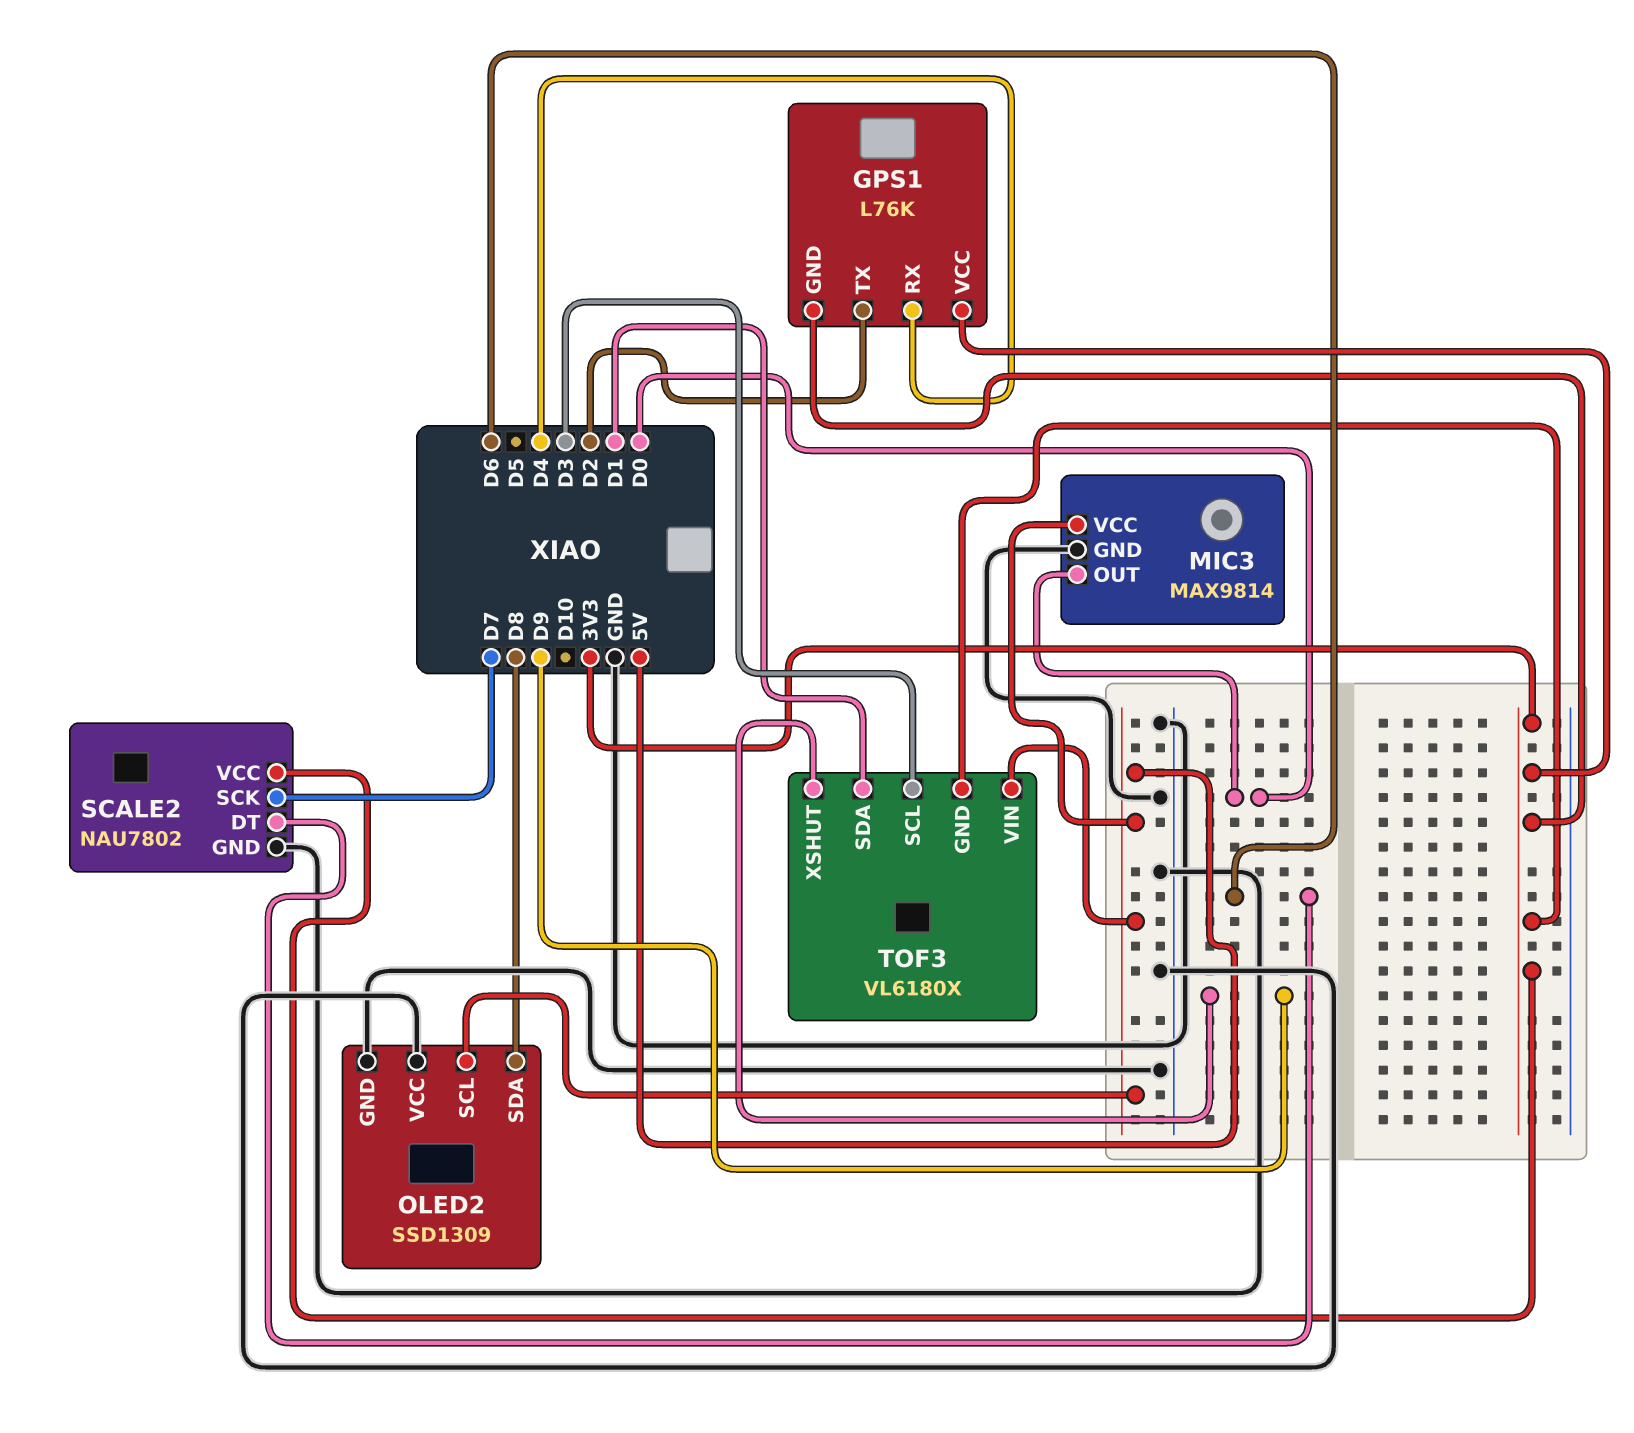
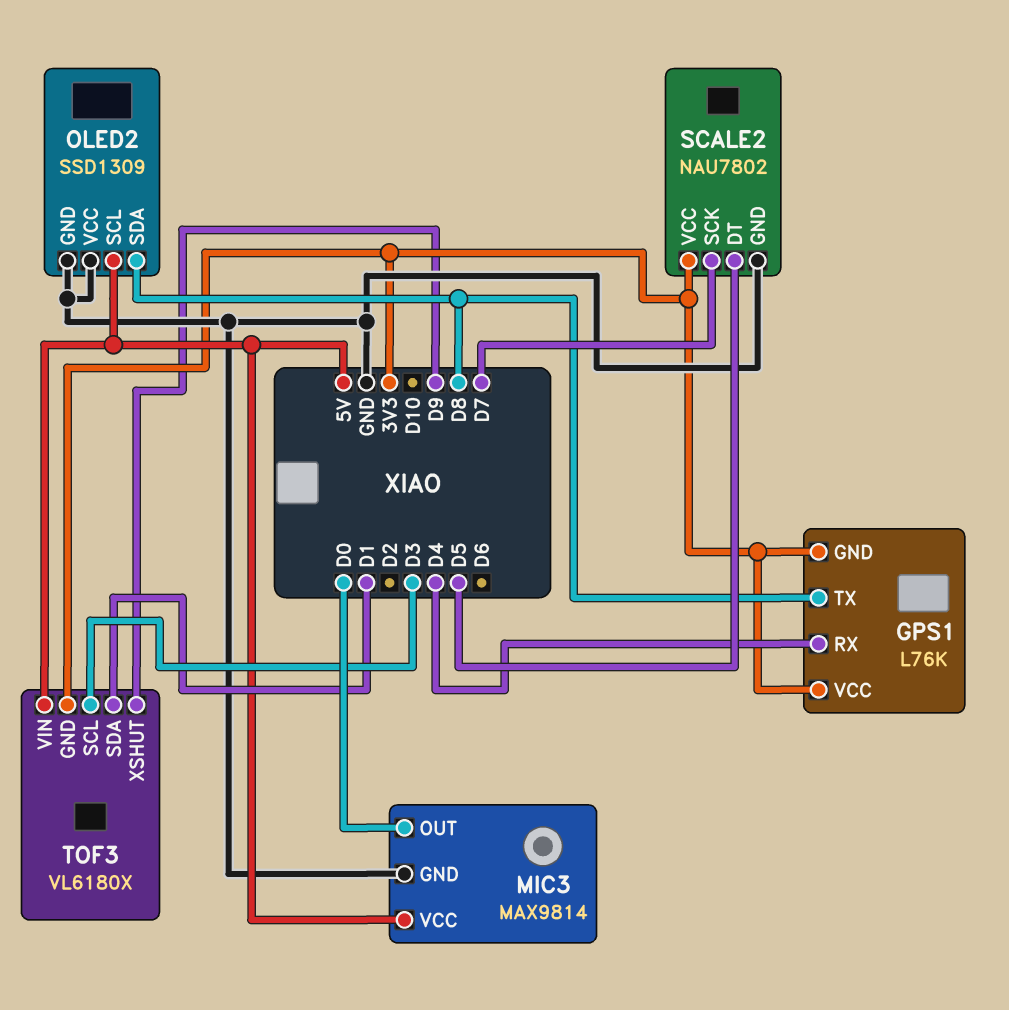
GPS1 pin TX: D2 -> D8
SCALE2 pin DT: D6 -> D5

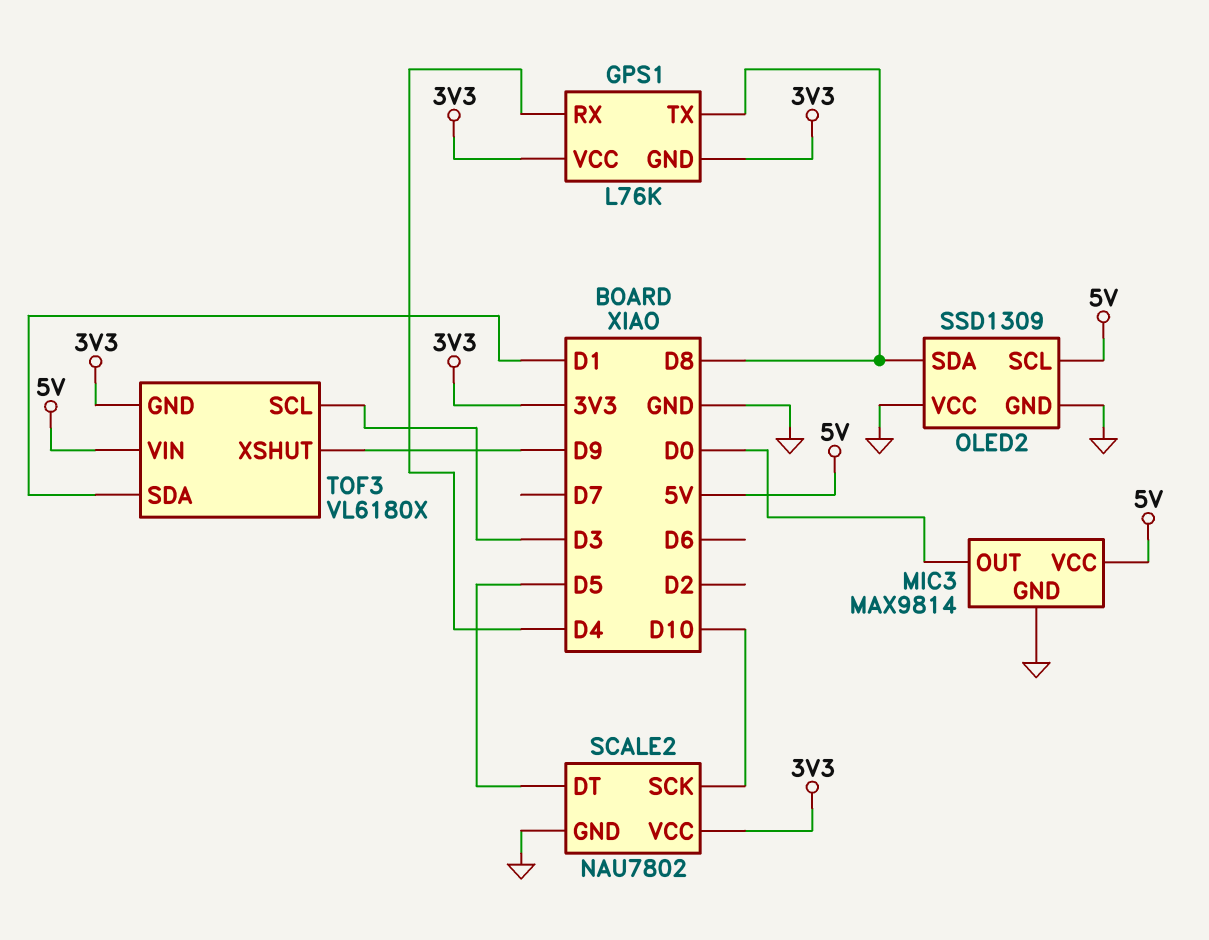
SCALE2 pin SCK: D7 -> D10

